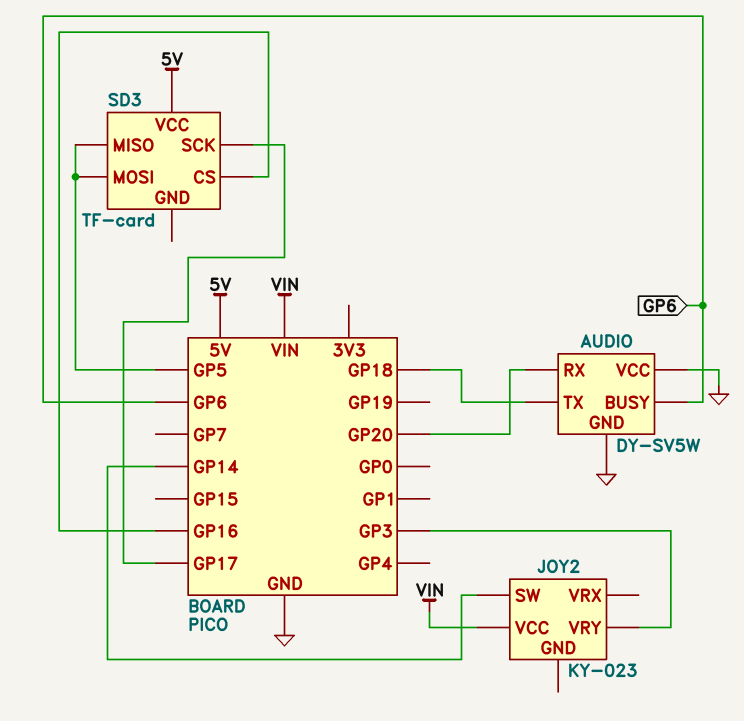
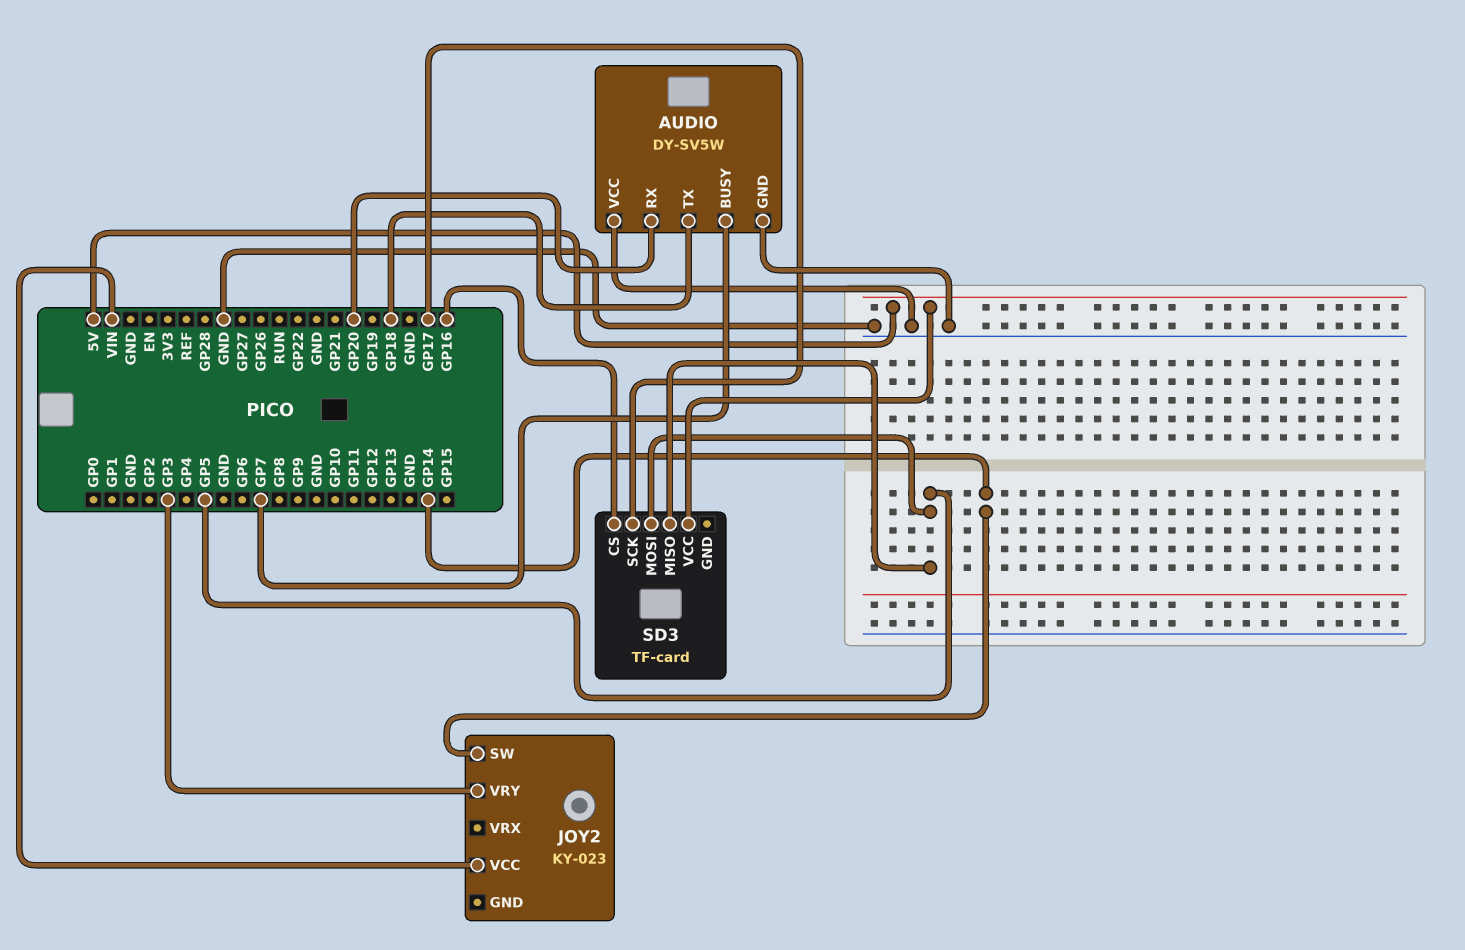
AUDIO pin BUSY: GP6 -> GP7

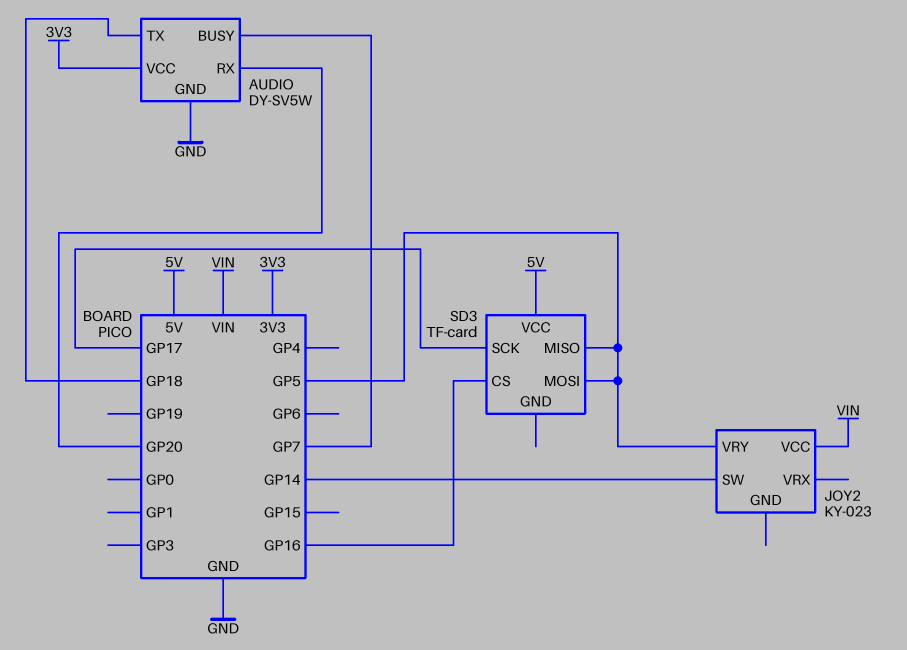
AUDIO pin VCC: GND -> 3V3
JOY2 pin VRY: GP3 -> GP5

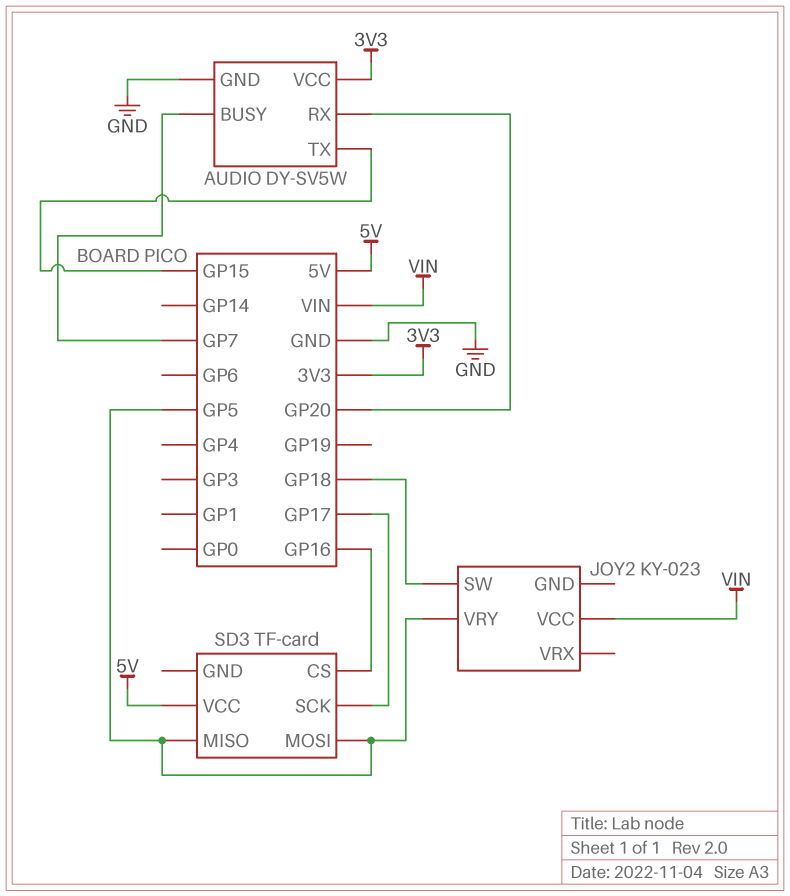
AUDIO pin TX: GP18 -> GP15
JOY2 pin SW: GP14 -> GP18

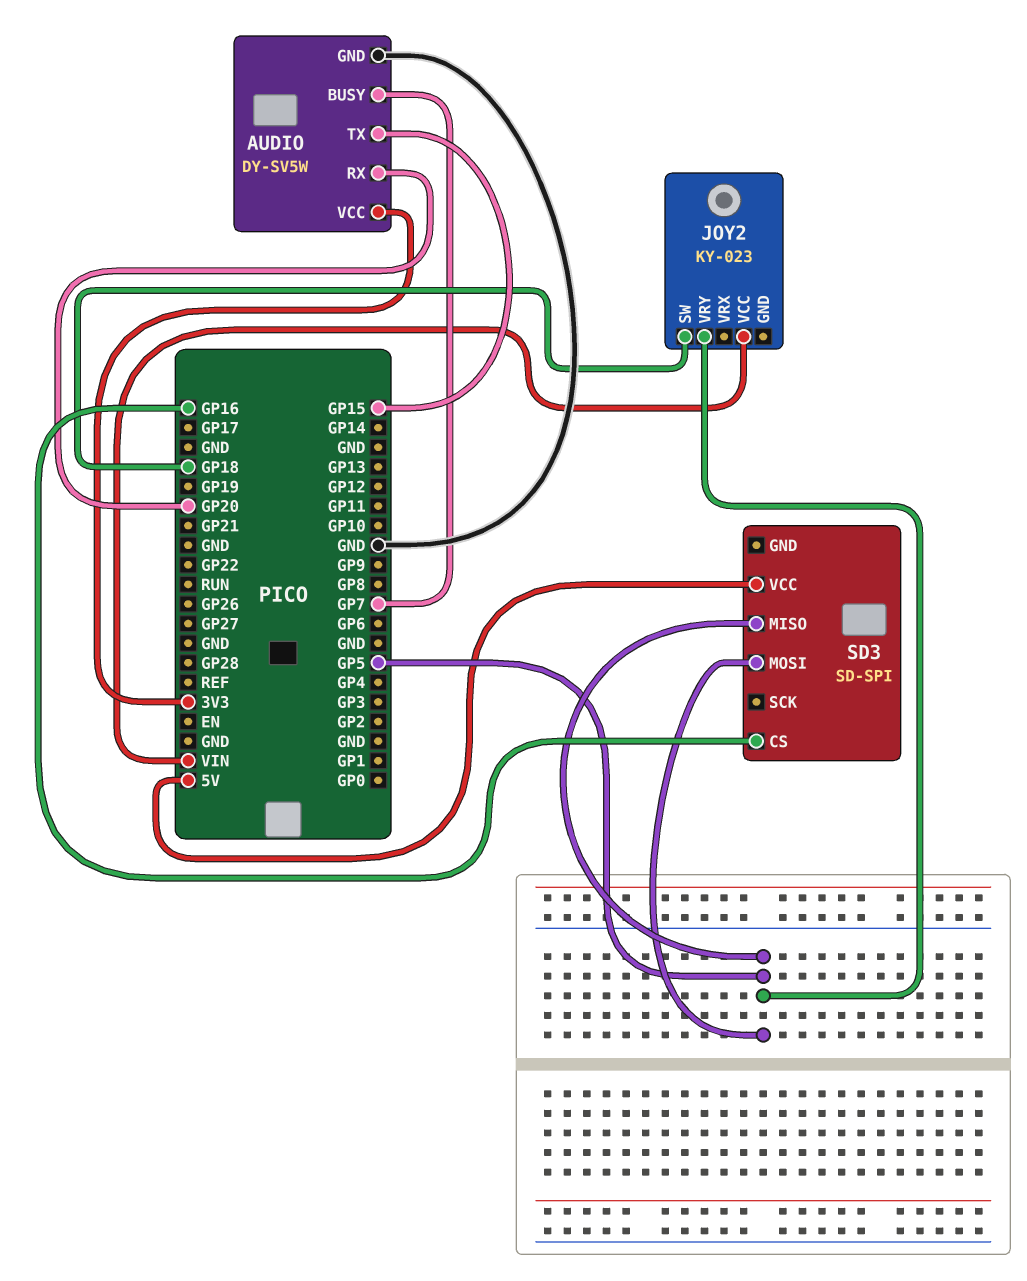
SD3: TF-card -> SD-SPI
SD3 pin SCK: GP17 -> none

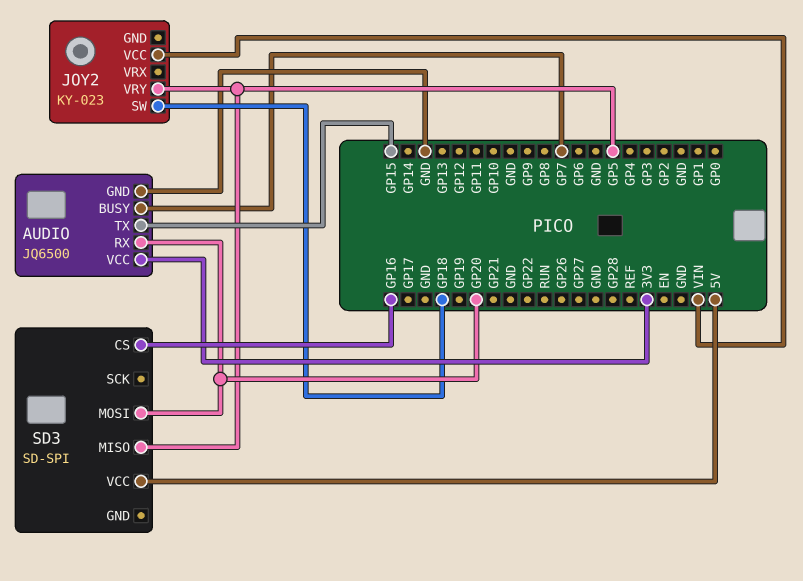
AUDIO: DY-SV5W -> JQ6500
SD3 pin MOSI: GP5 -> GP20

